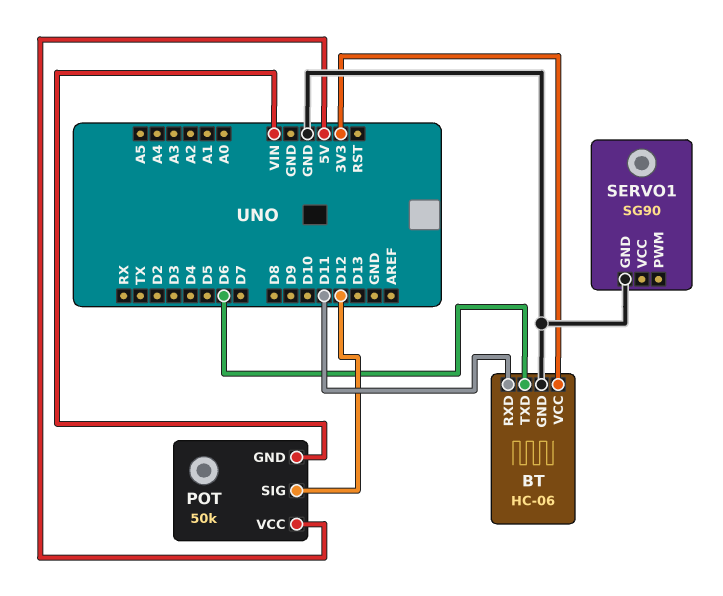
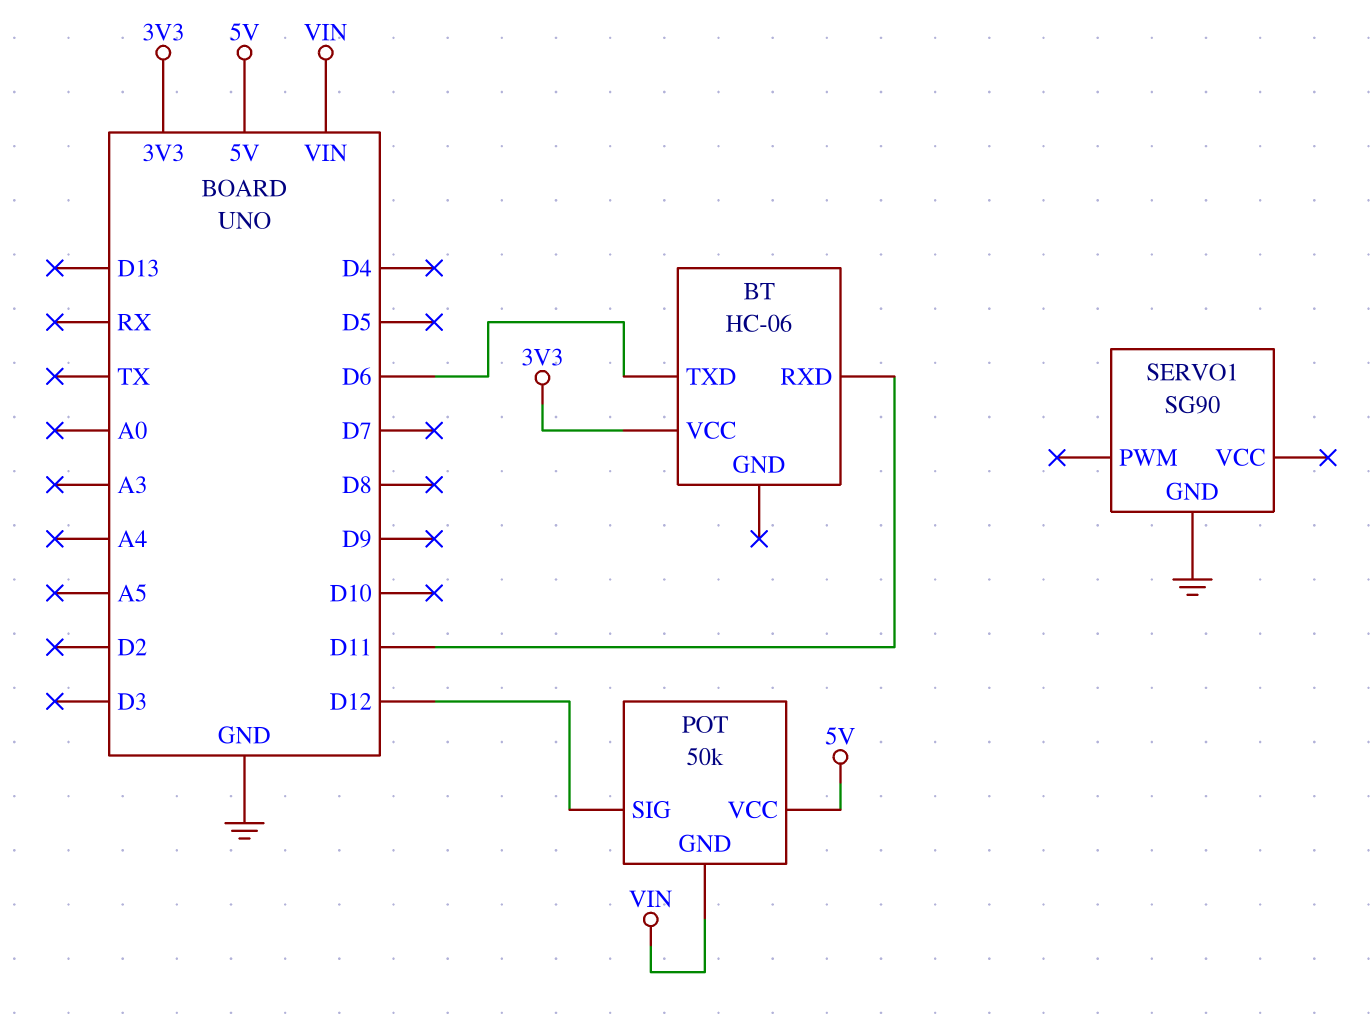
BT pin GND: GND -> none

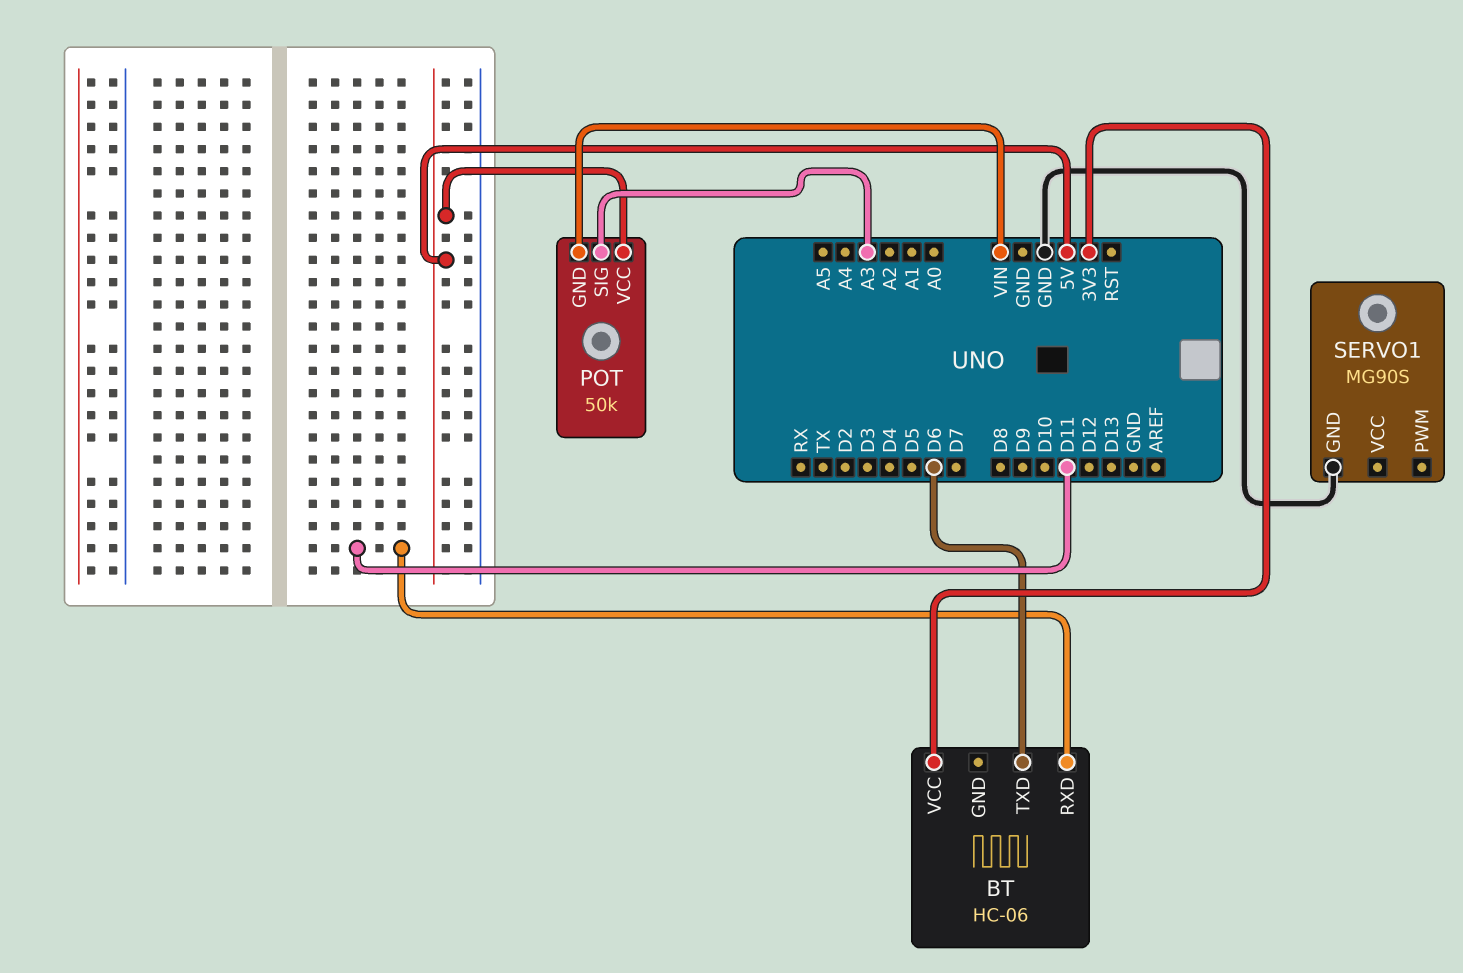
POT pin SIG: D12 -> A3
SERVO1: SG90 -> MG90S

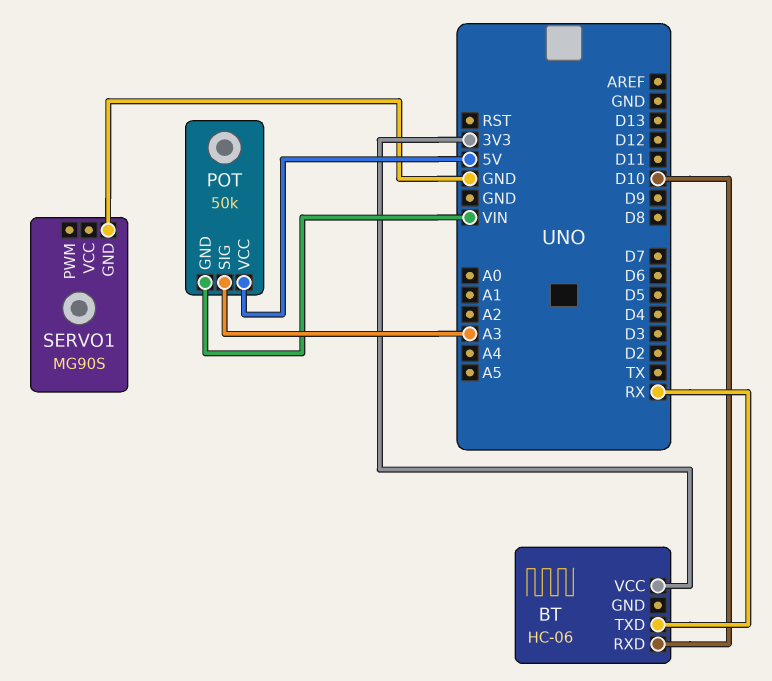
BT pin RXD: D11 -> D10
BT pin TXD: D6 -> RX

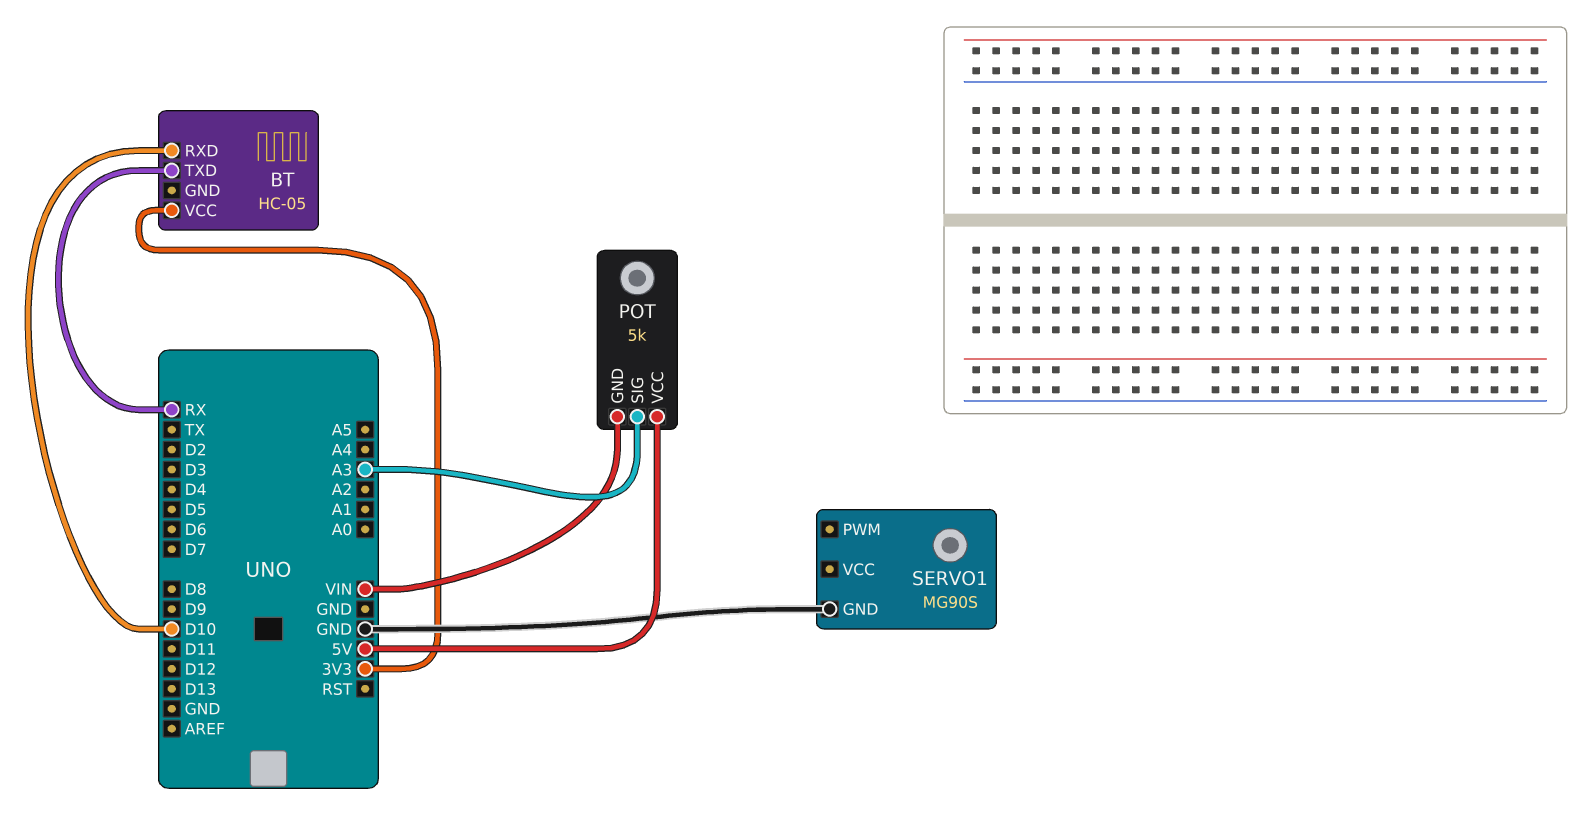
BT: HC-06 -> HC-05
POT: 50k -> 5k

